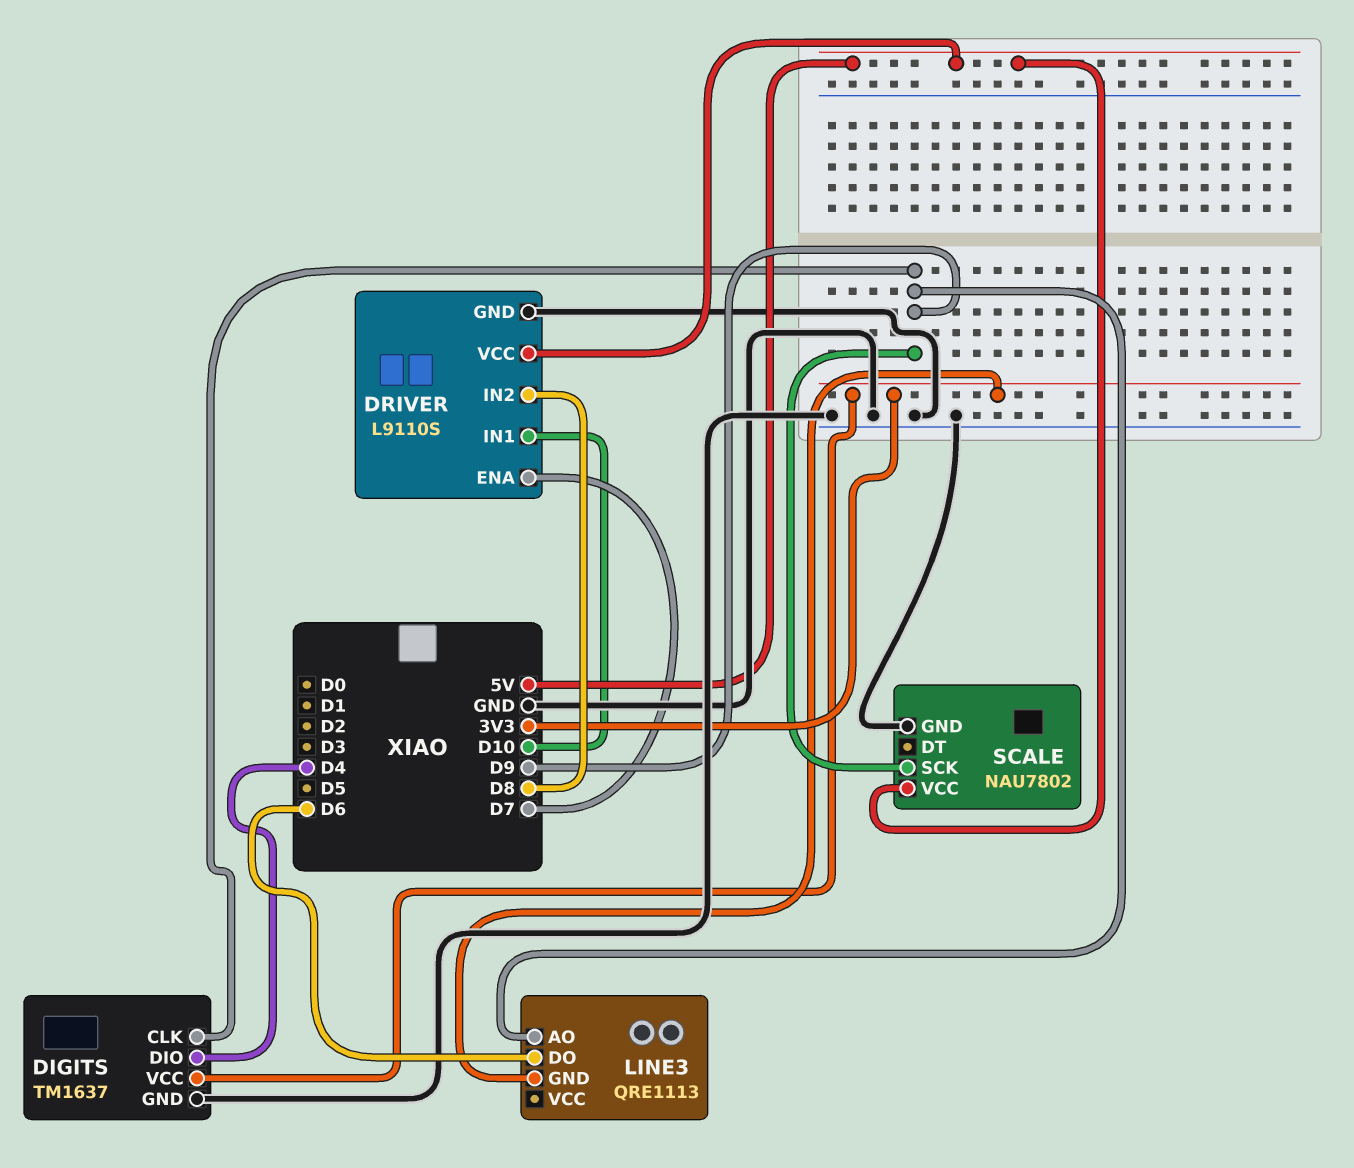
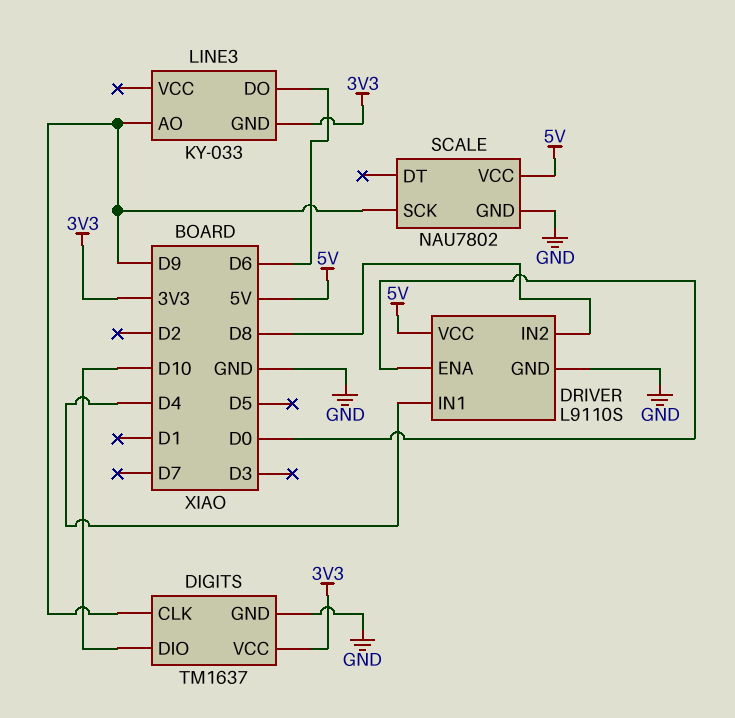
DIGITS pin DIO: D4 -> D10
DRIVER pin ENA: D7 -> D0
DRIVER pin IN1: D10 -> D4
LINE3: QRE1113 -> KY-033

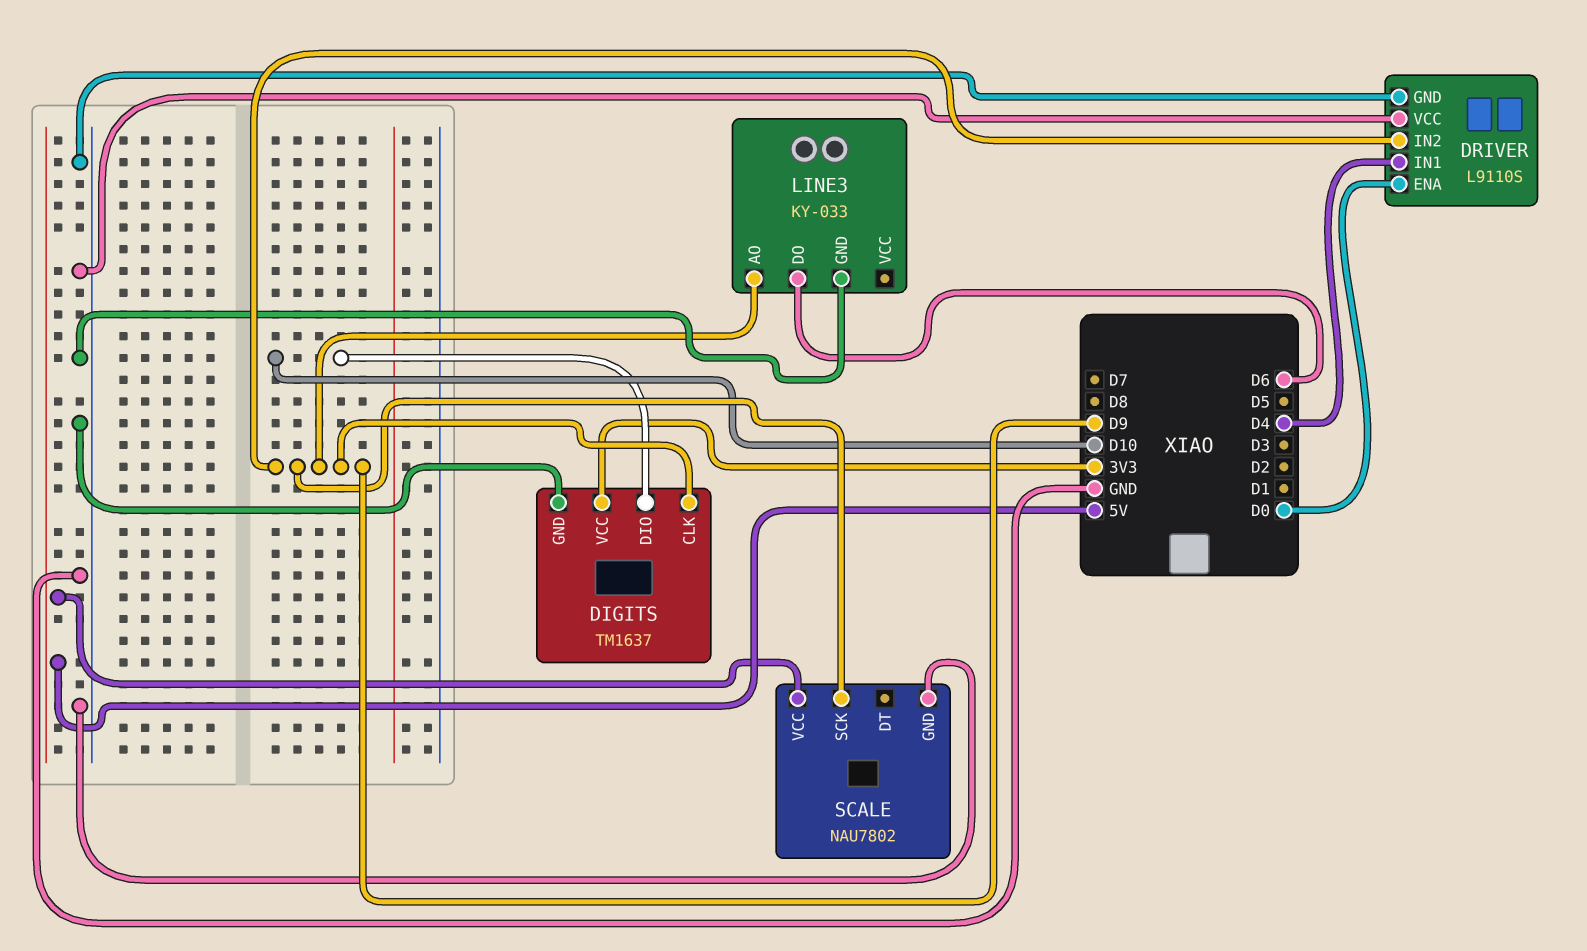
DRIVER pin IN2: D8 -> D9
DRIVER pin VCC: 5V -> GND
LINE3 pin GND: 3V3 -> GND

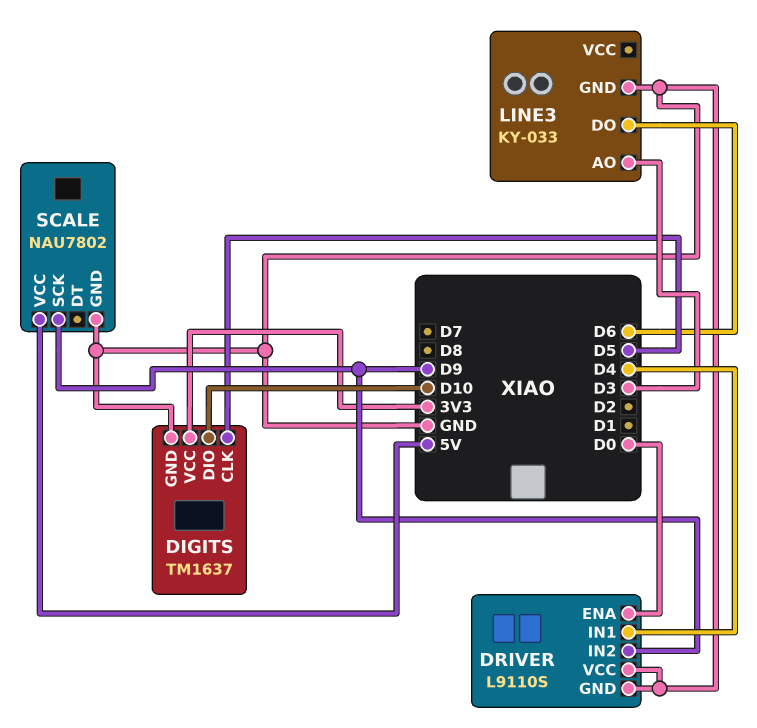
DIGITS pin CLK: D9 -> D5
LINE3 pin AO: D9 -> D3

